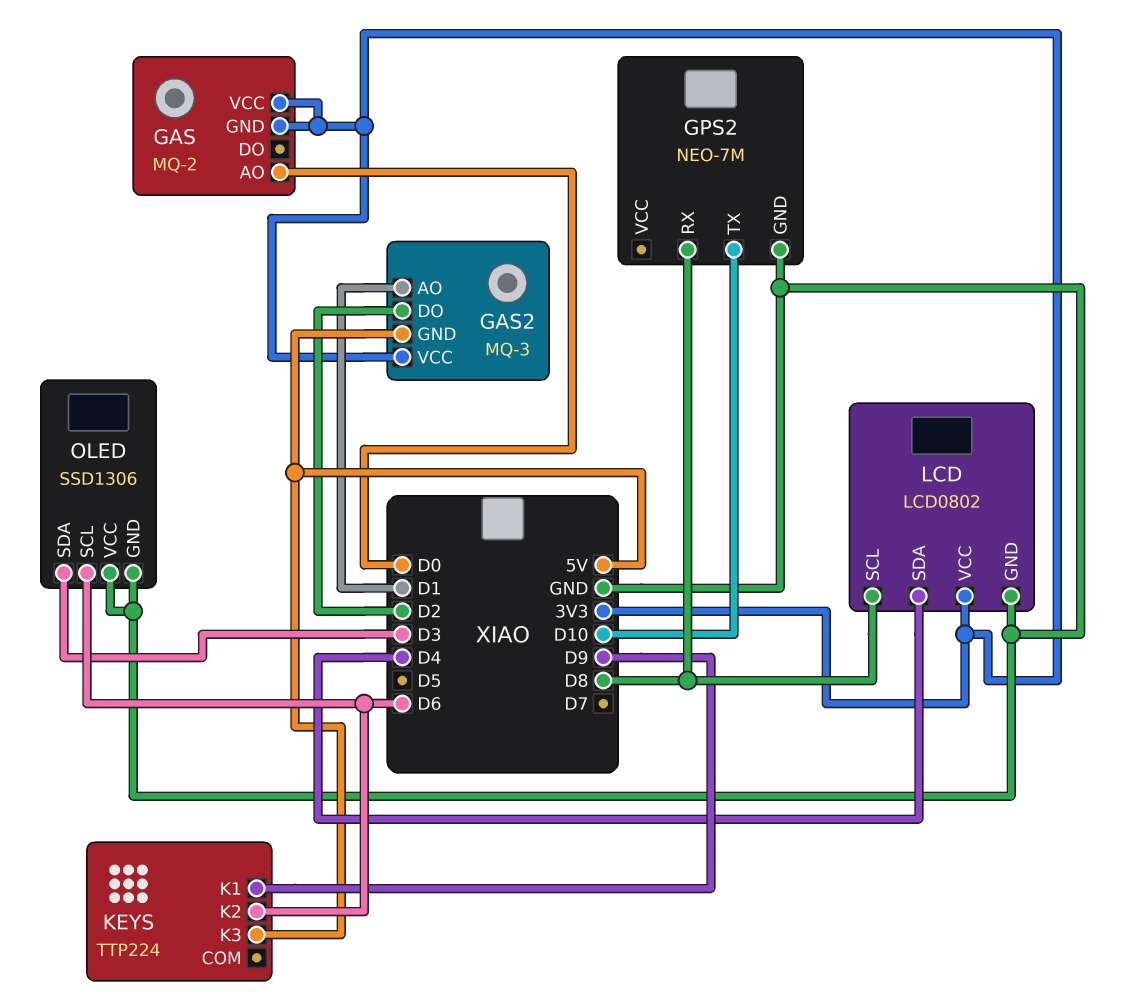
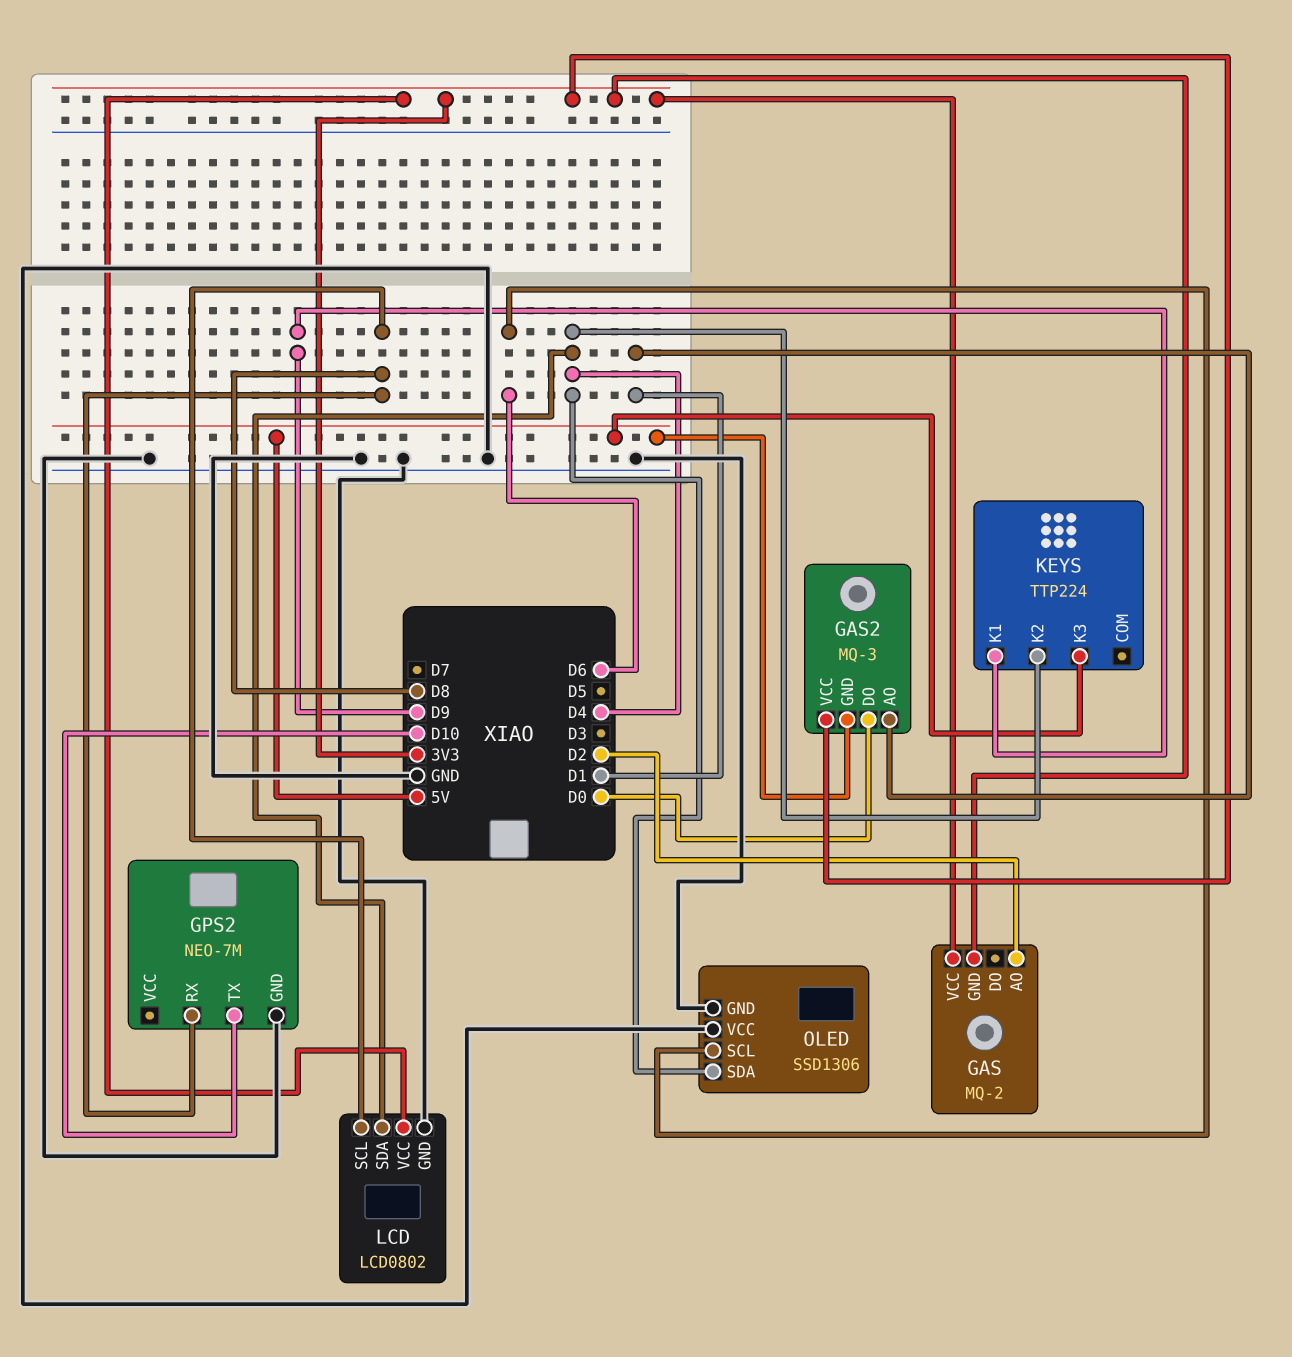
GAS pin AO: D0 -> D2
GAS2 pin DO: D2 -> D0
KEYS pin K2: D6 -> D4
OLED pin SDA: D3 -> D4

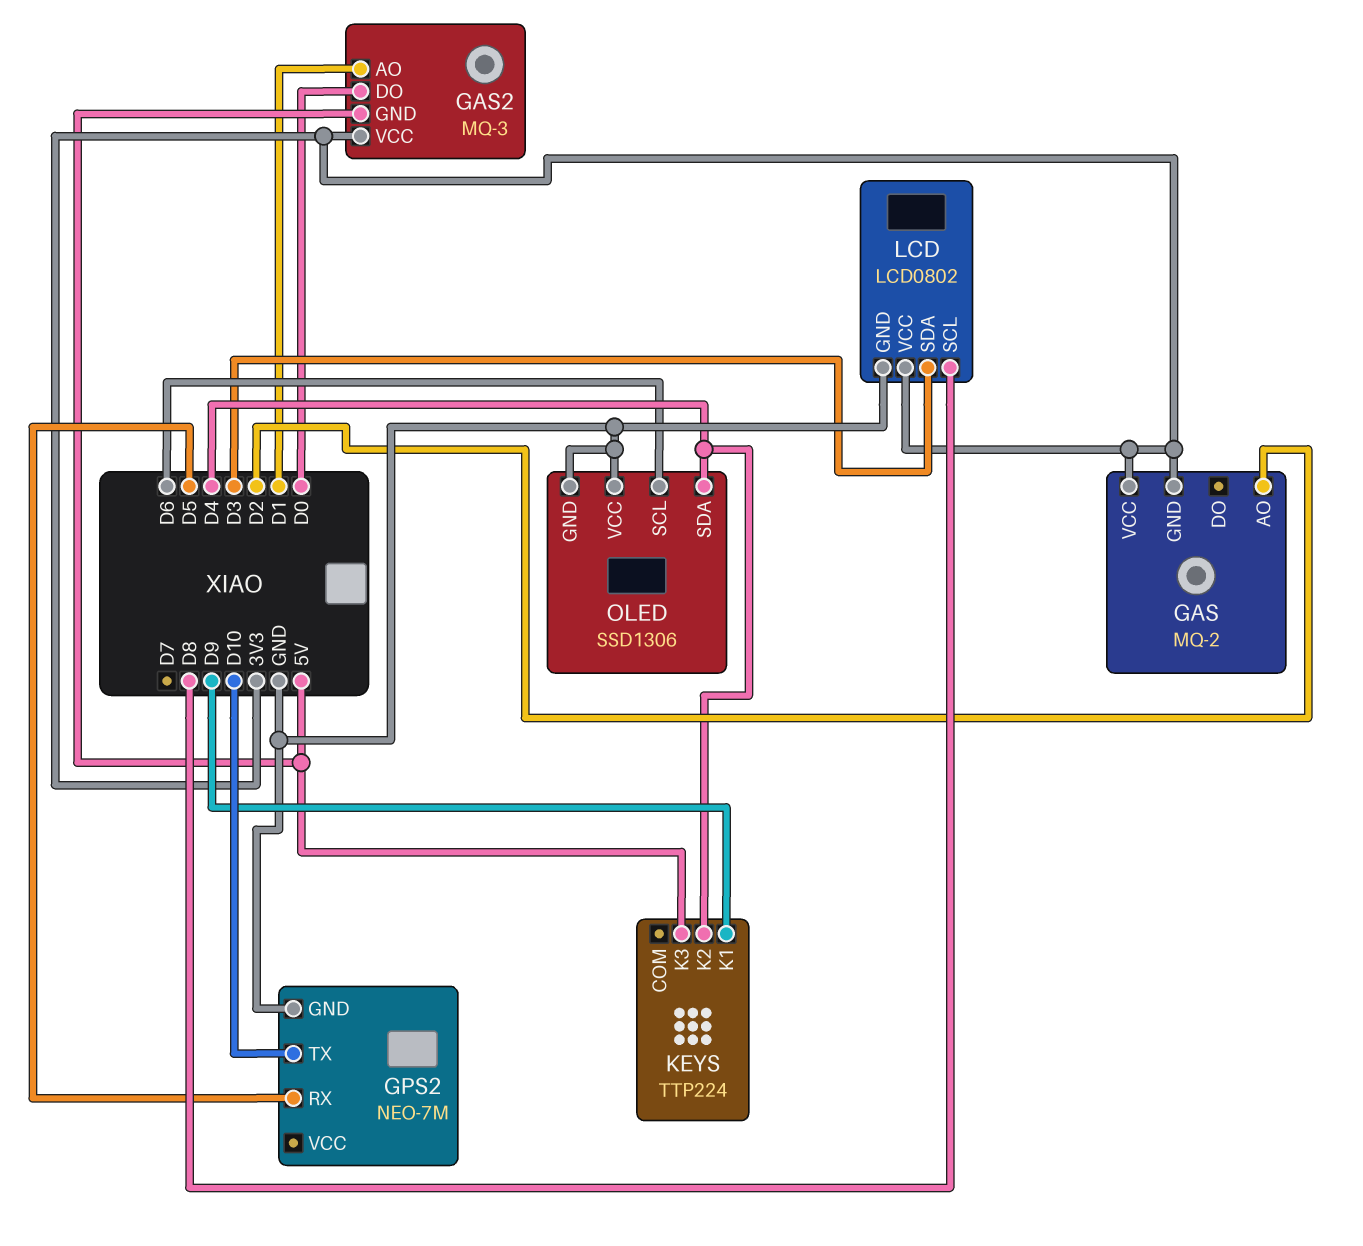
GPS2 pin RX: D8 -> D5
LCD pin SDA: D4 -> D3

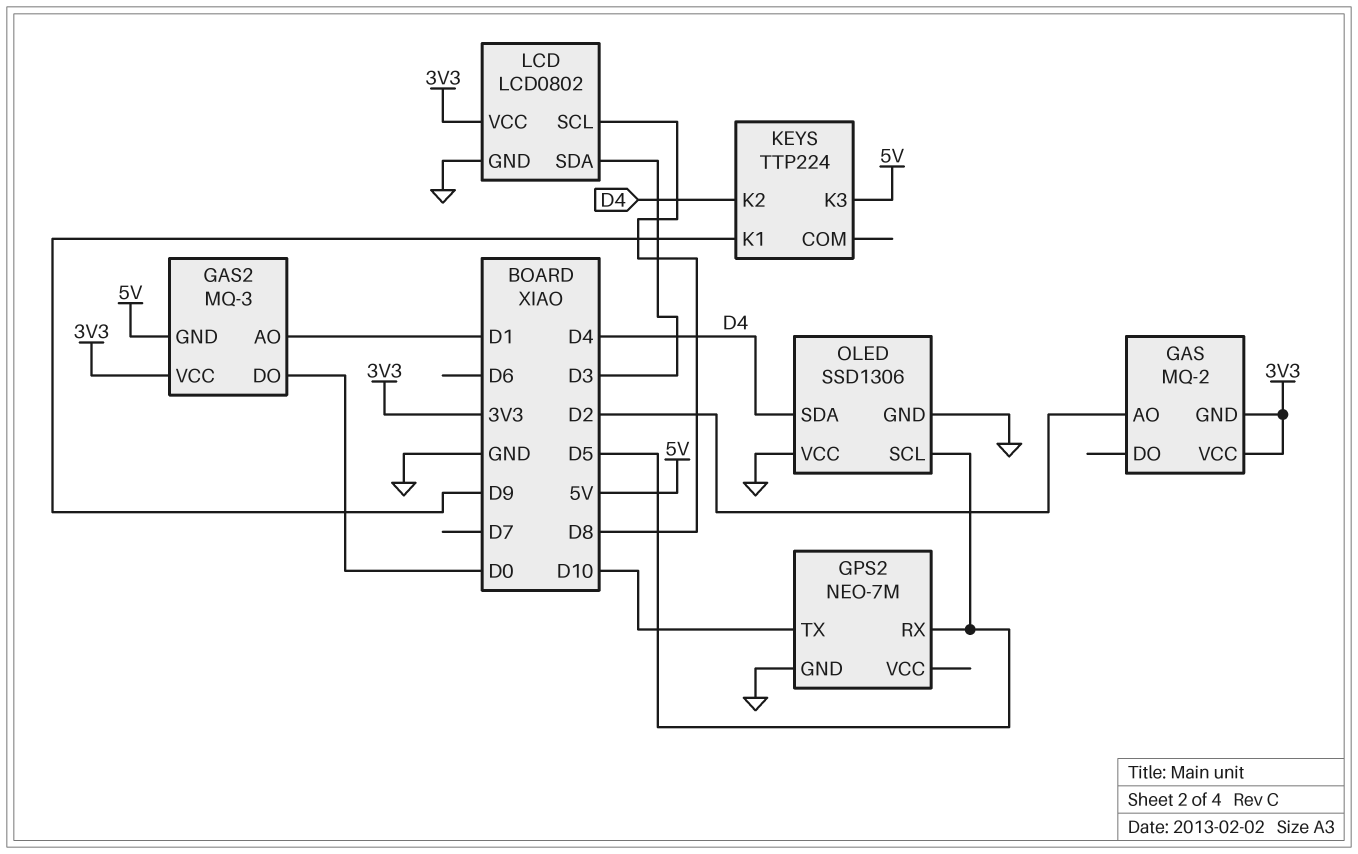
OLED pin SCL: D6 -> D5

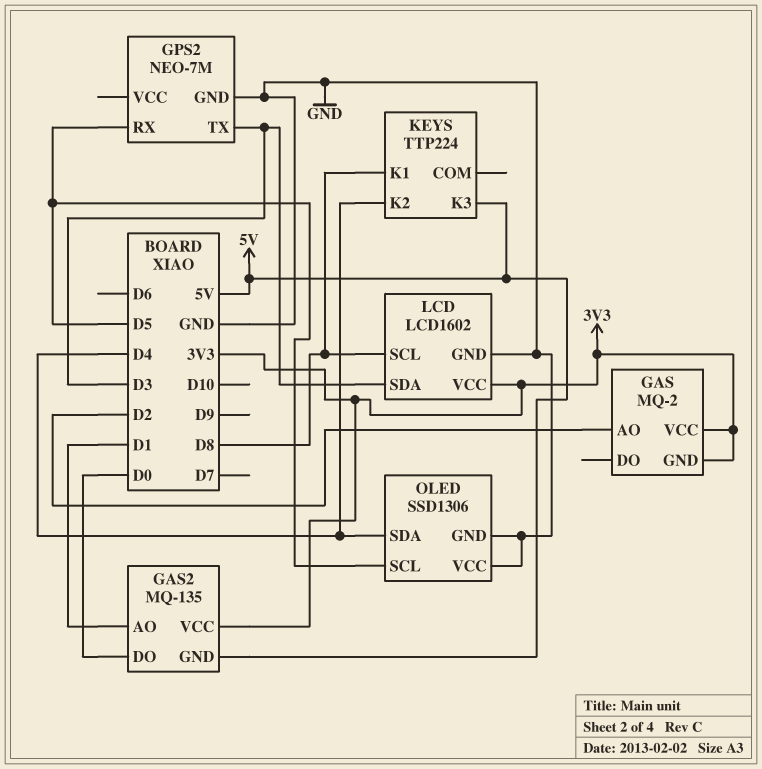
GAS2: MQ-3 -> MQ-135
GPS2 pin TX: D10 -> D3
KEYS pin K1: D9 -> D8
LCD: LCD0802 -> LCD1602

